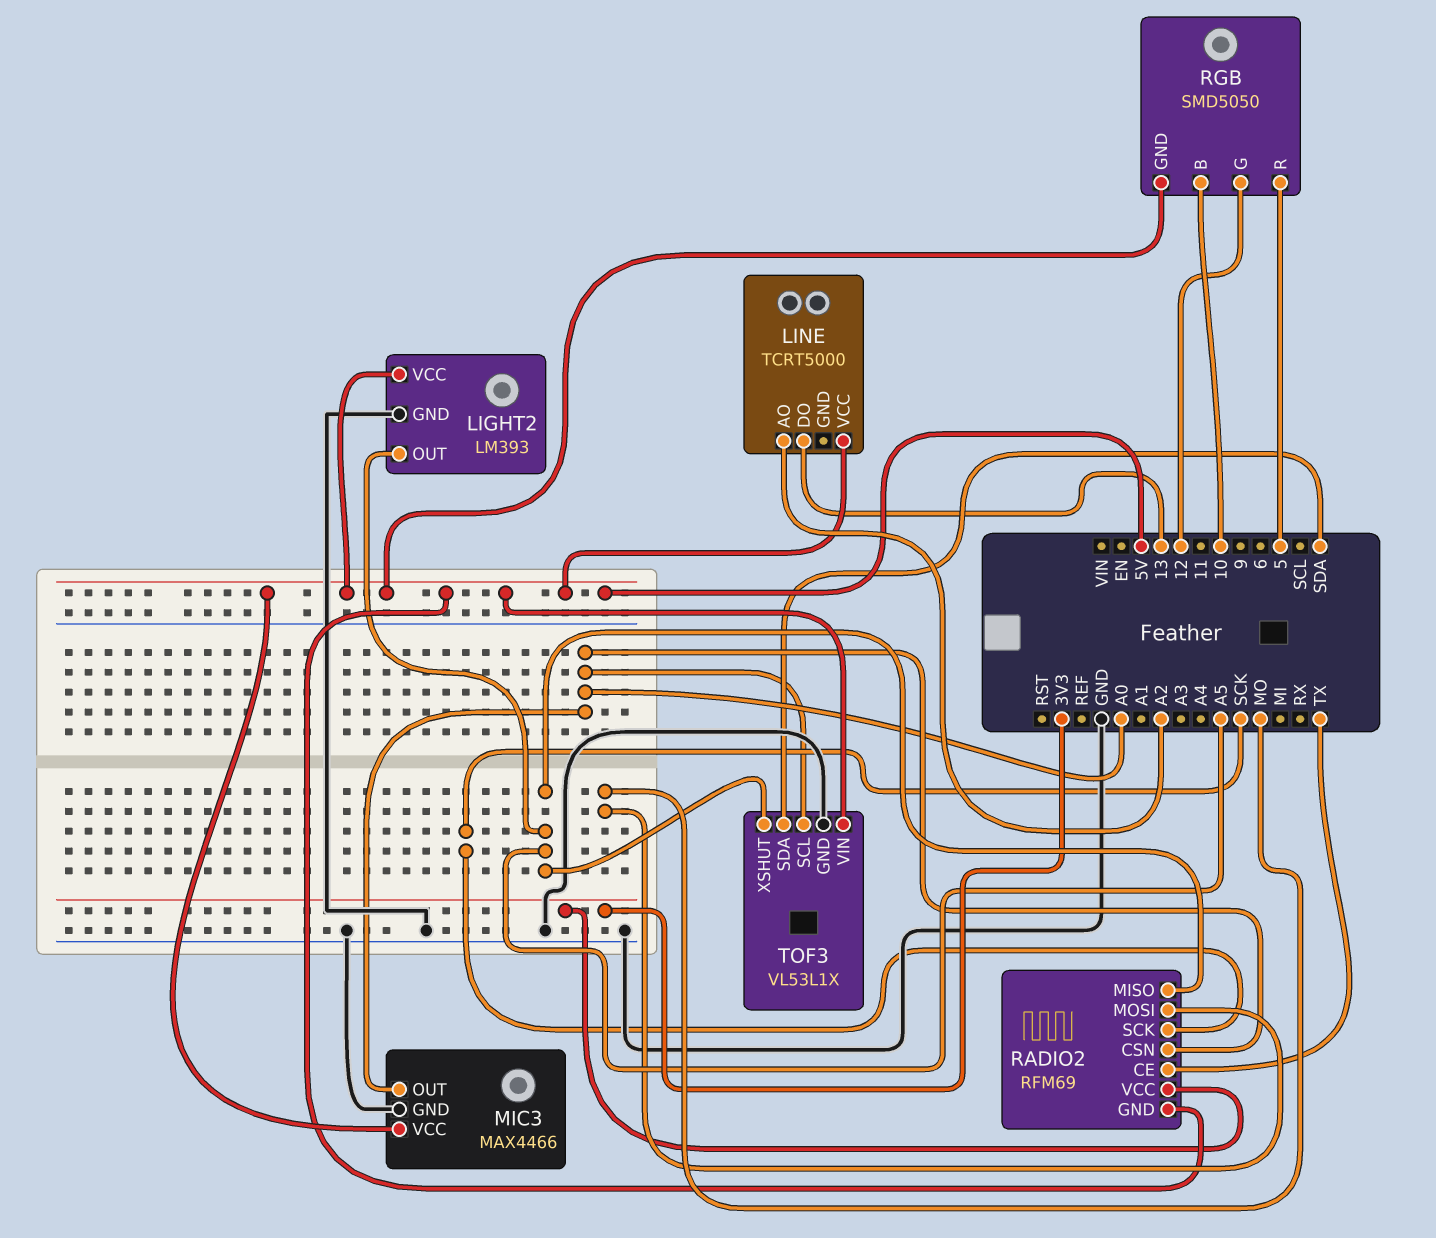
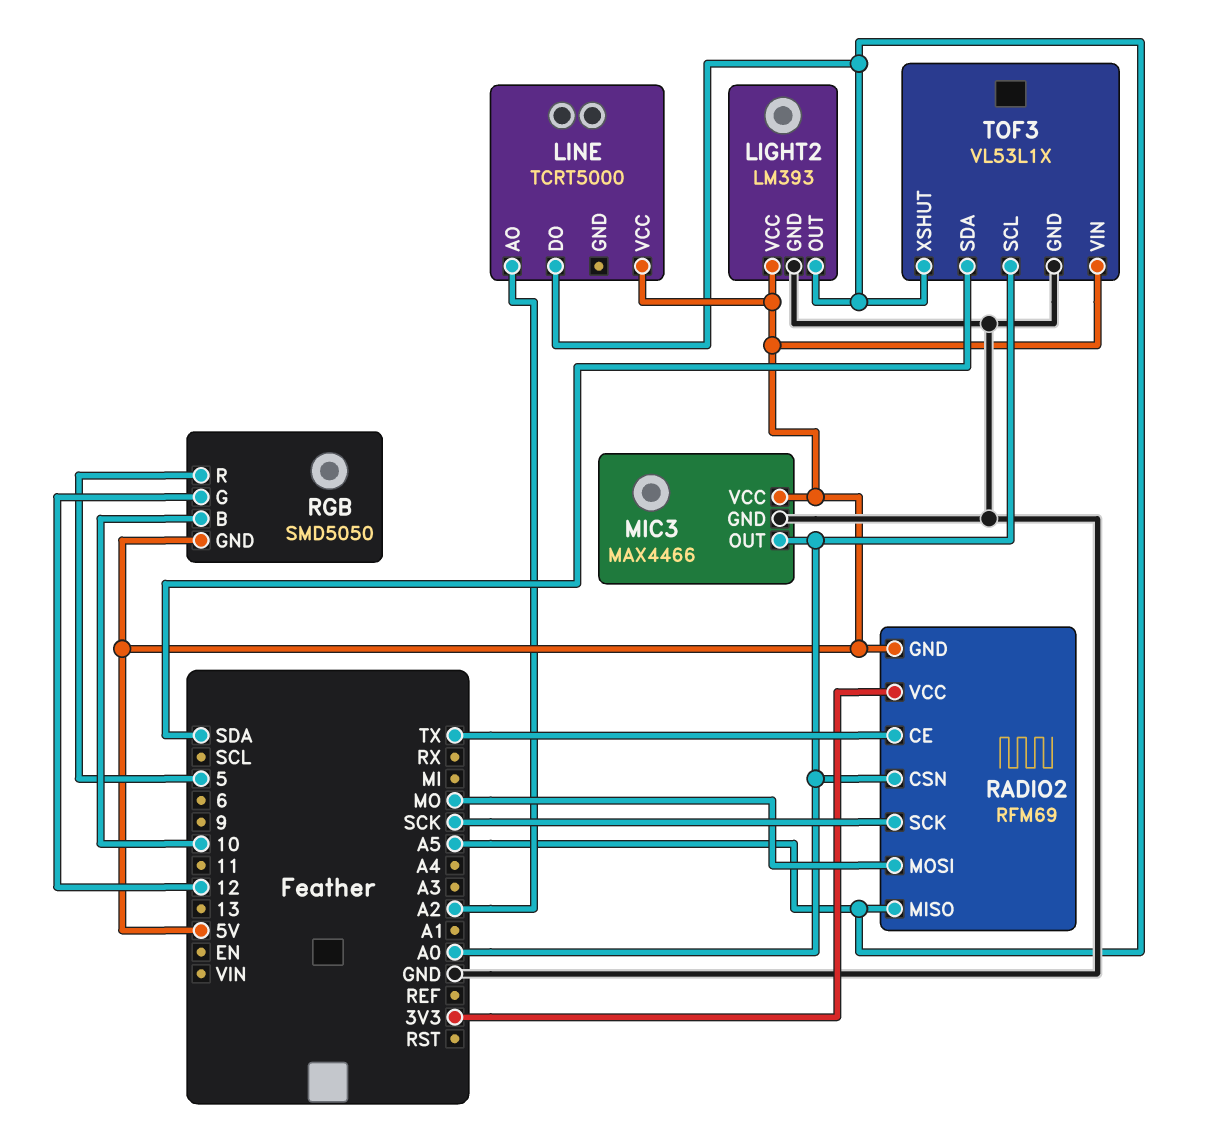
LINE pin DO: 13 -> A5

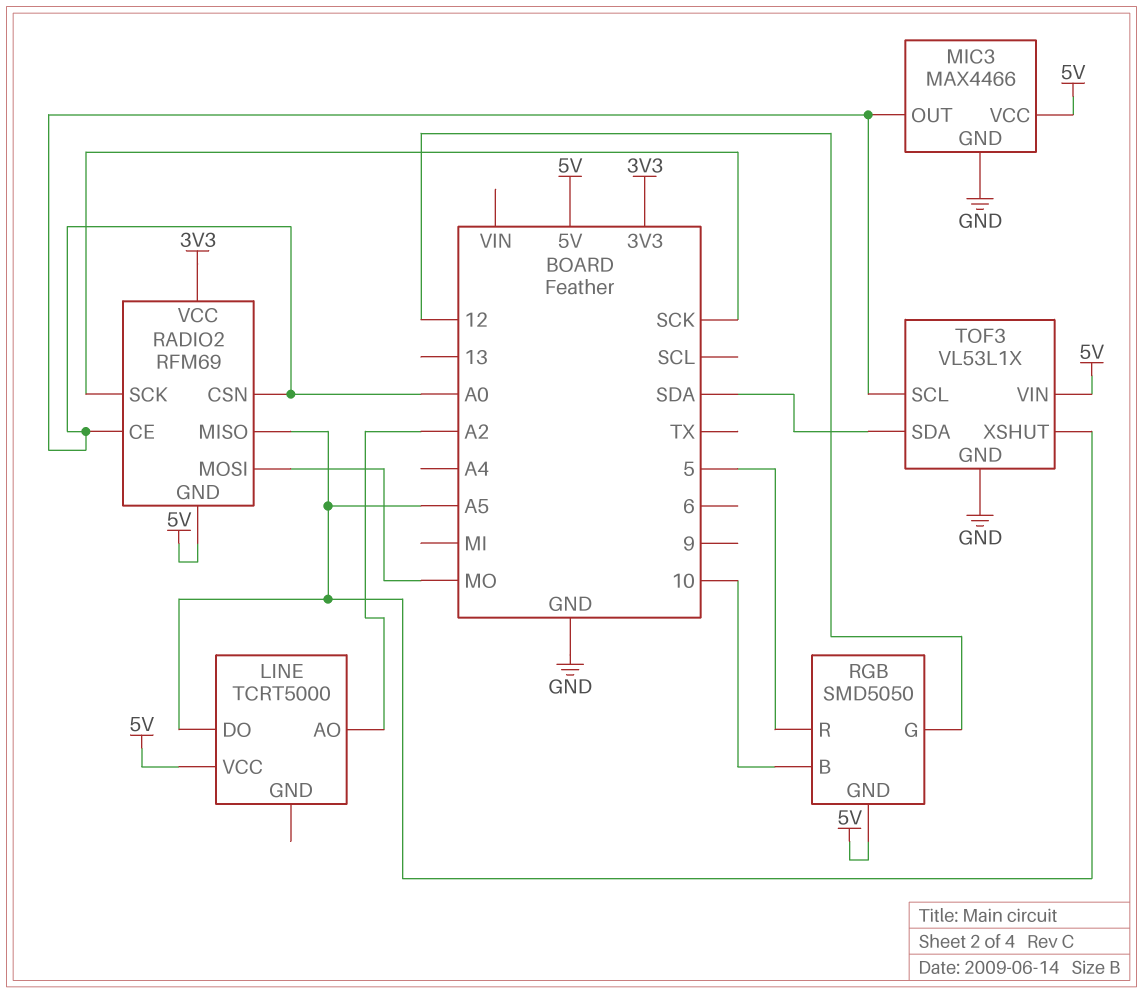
LIGHT2: LM393 -> none
LIGHT2 pin GND: GND -> none
LIGHT2 pin OUT: A5 -> none
LIGHT2 pin VCC: 5V -> none
RADIO2 pin CE: TX -> A0

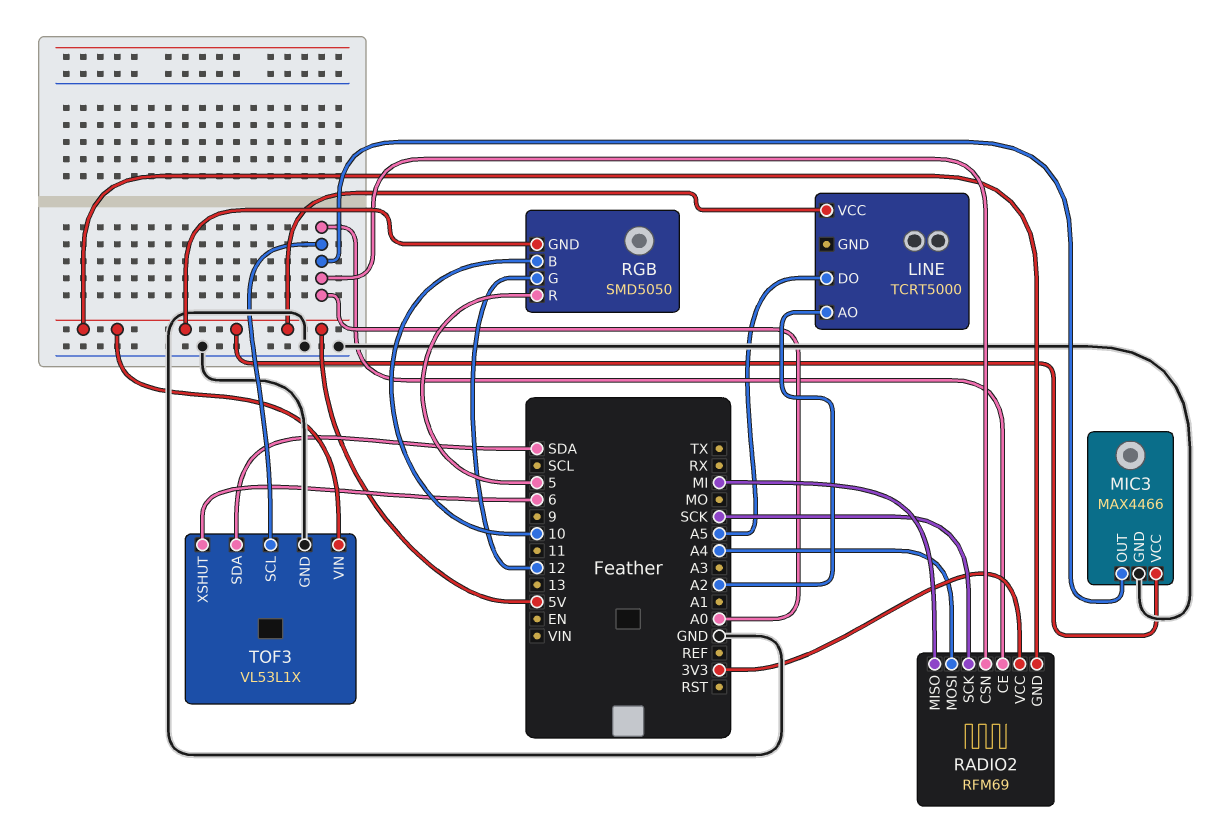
RADIO2 pin MISO: A5 -> MI
RADIO2 pin MOSI: MO -> A4
TOF3 pin XSHUT: A5 -> 6

